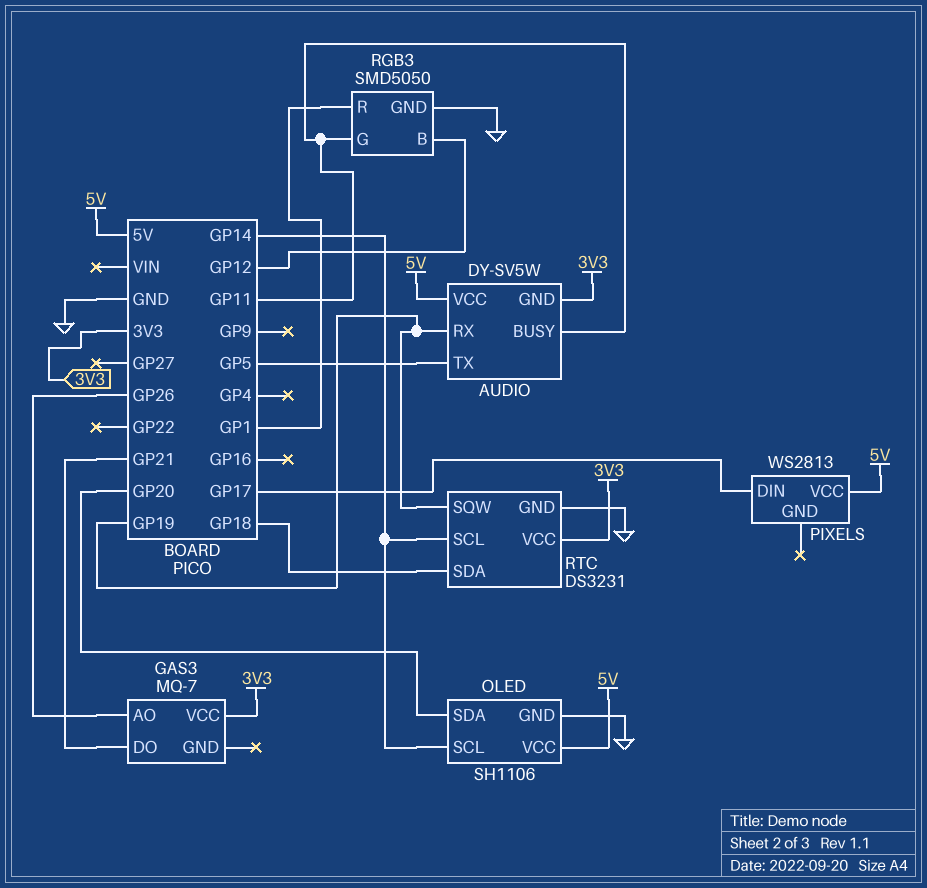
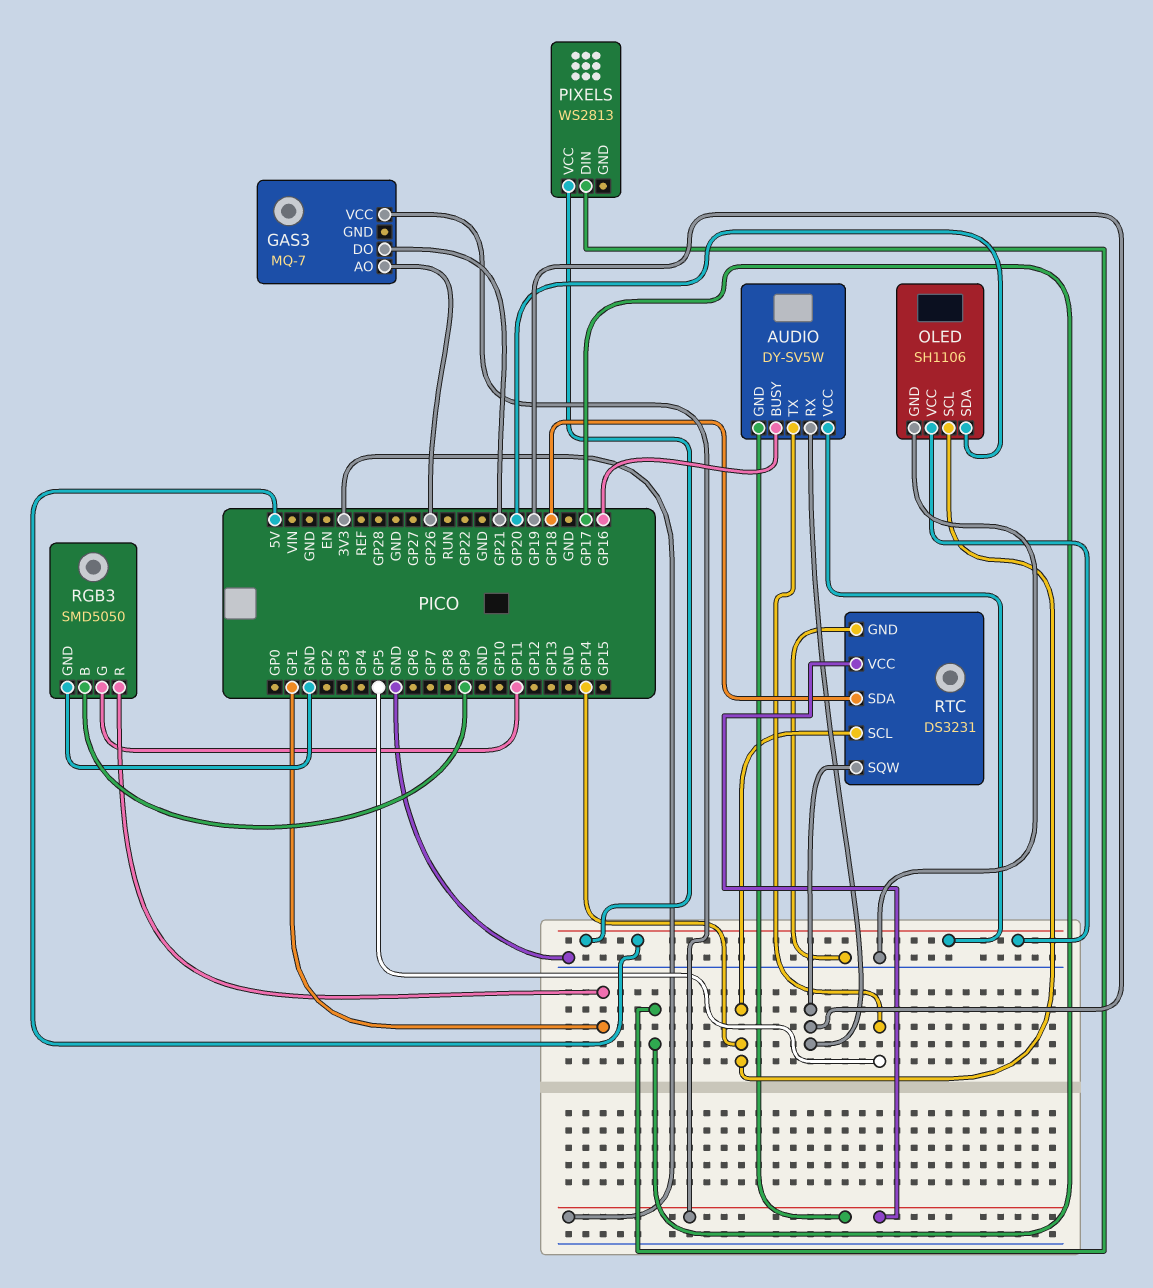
AUDIO pin BUSY: GP11 -> GP16
RGB3 pin B: GP12 -> GP9

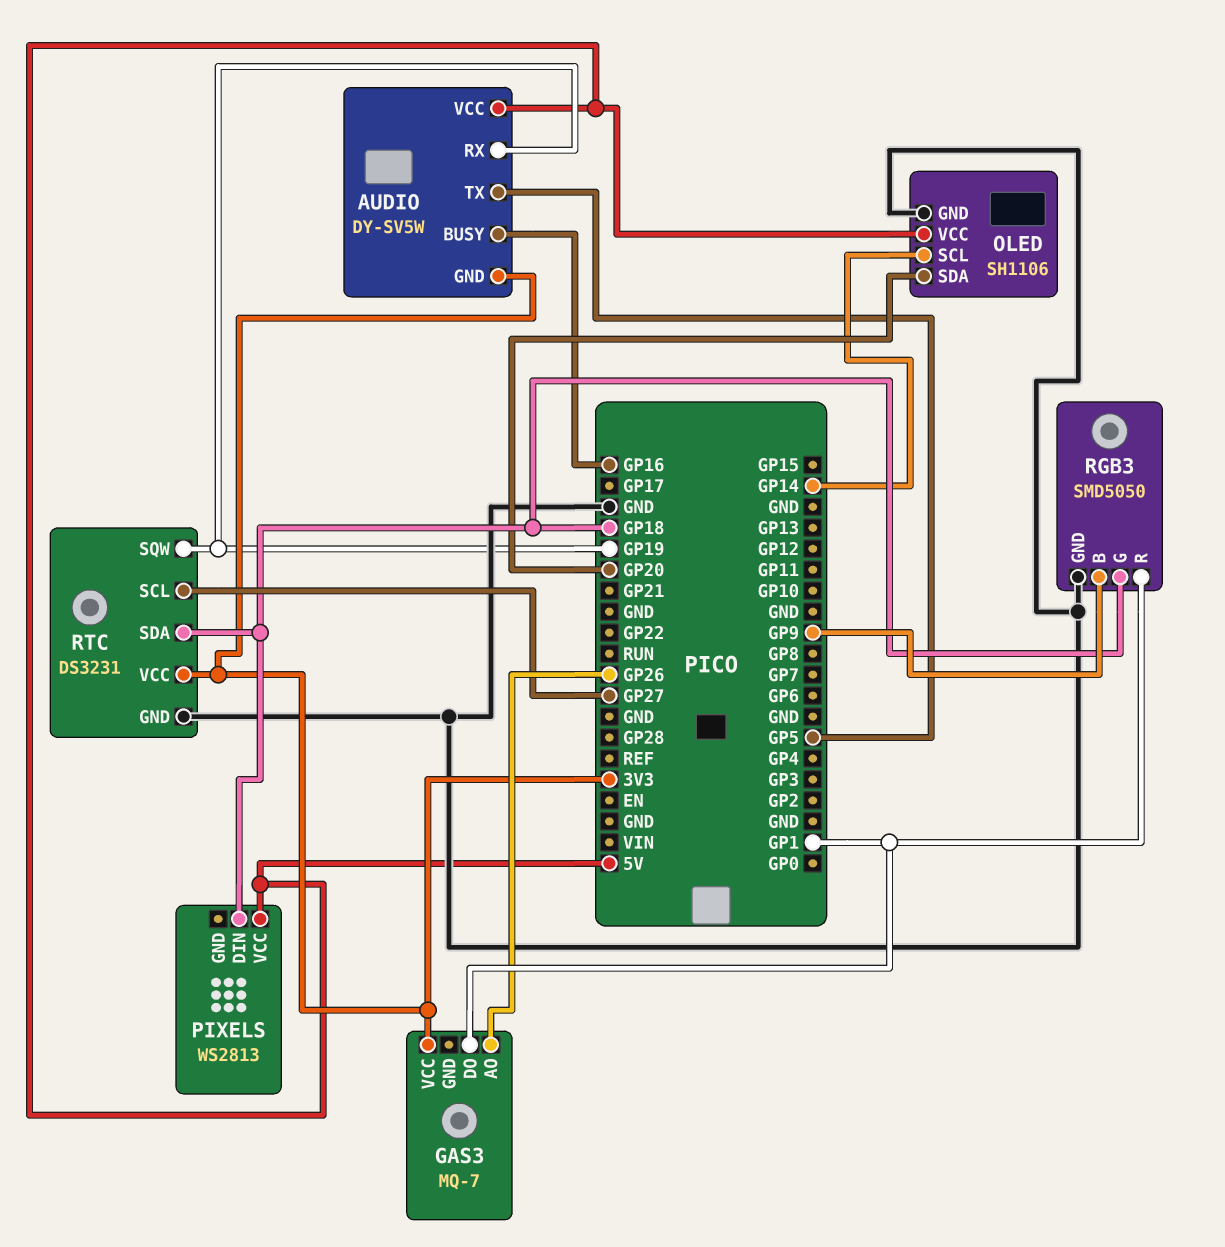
GAS3 pin DO: GP21 -> GP1
PIXELS pin DIN: GP17 -> GP18
RGB3 pin G: GP11 -> GP18
RTC pin SCL: GP14 -> GP27

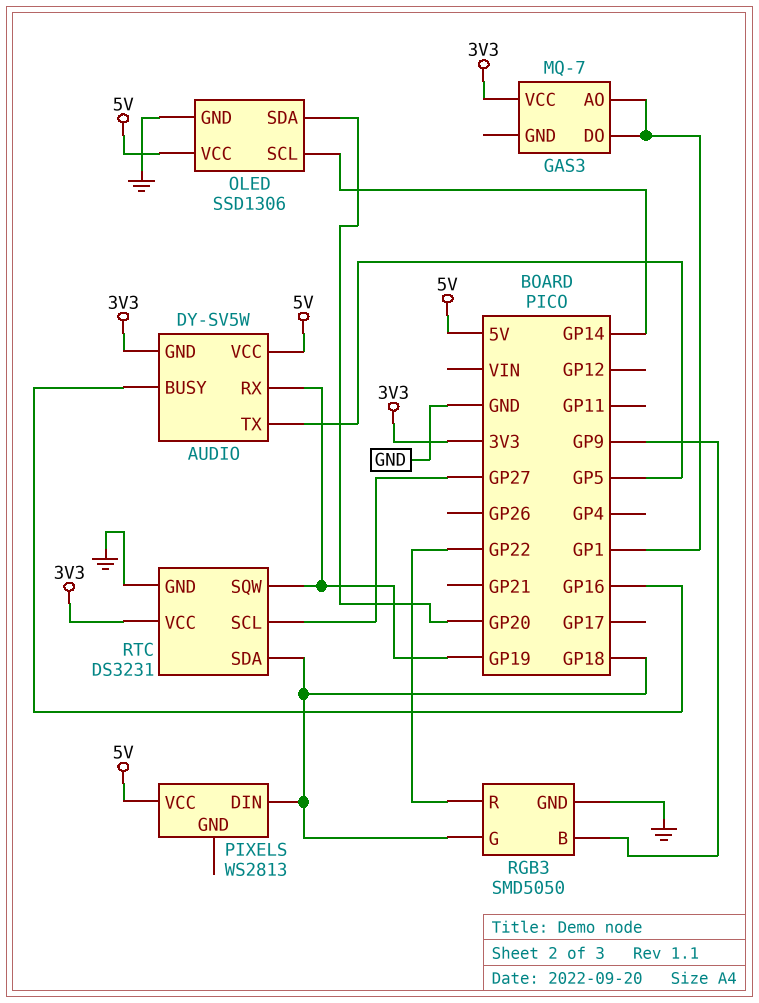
GAS3 pin AO: GP26 -> GP1
OLED: SH1106 -> SSD1306
RGB3 pin R: GP1 -> GP22

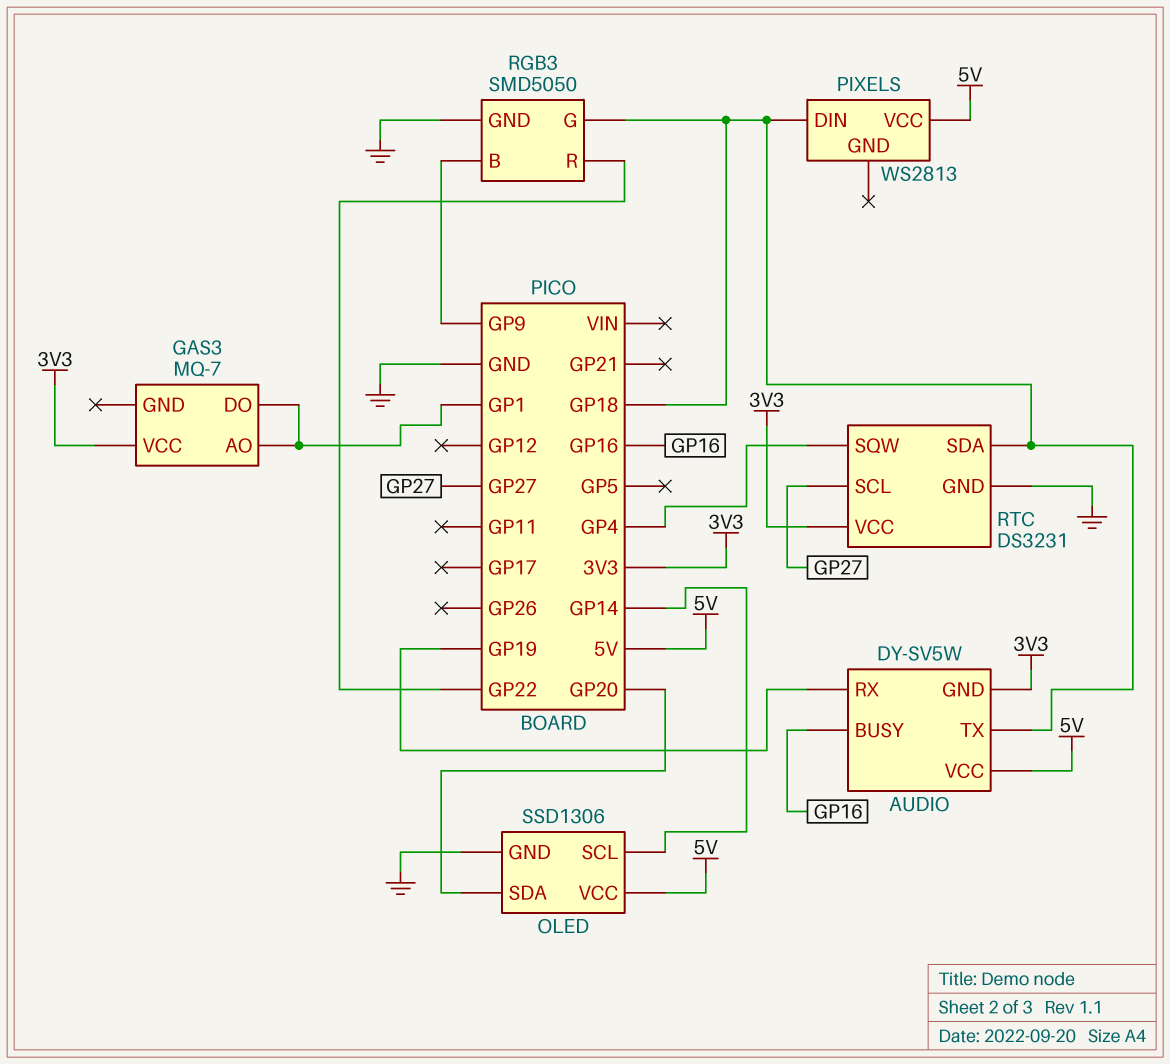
AUDIO pin TX: GP5 -> GP18
RTC pin SQW: GP19 -> GP4

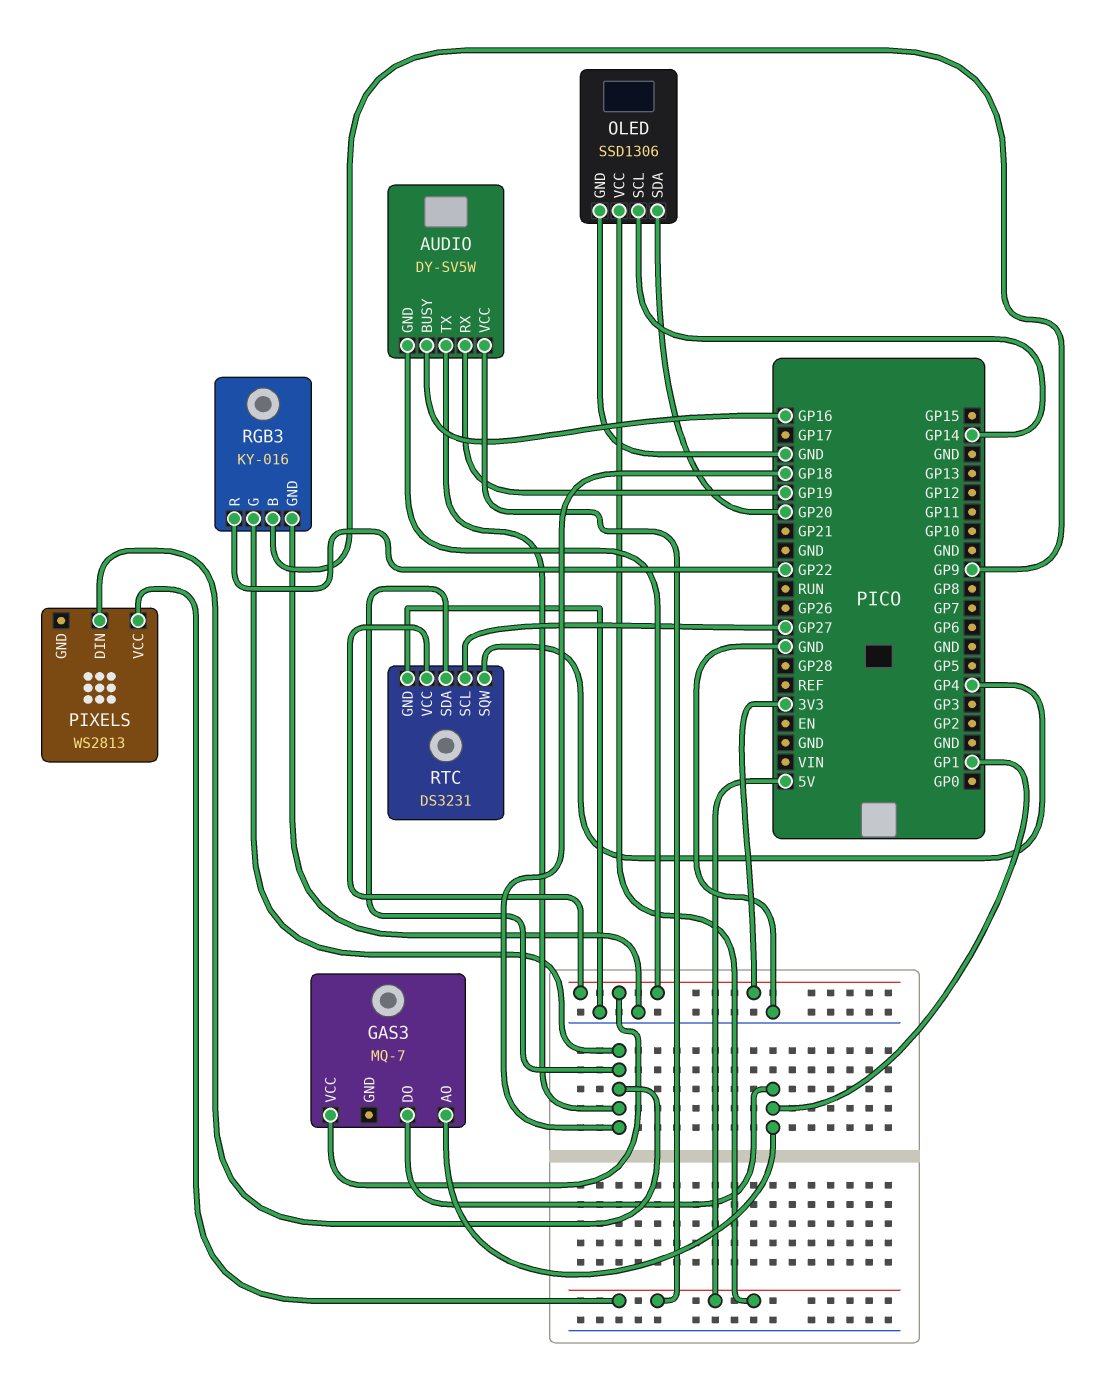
RGB3: SMD5050 -> KY-016

